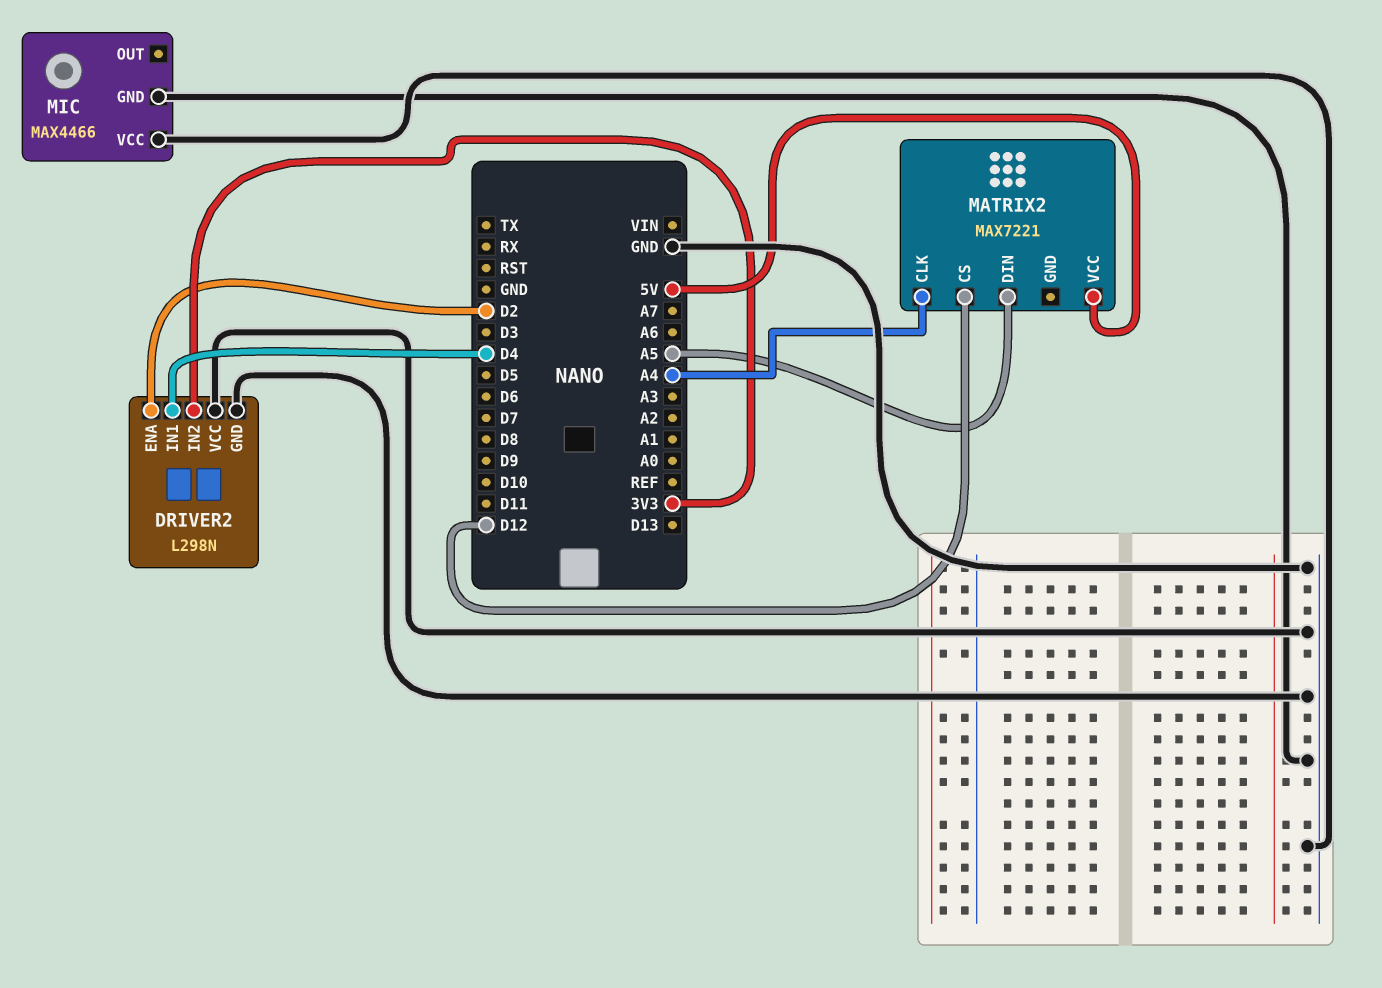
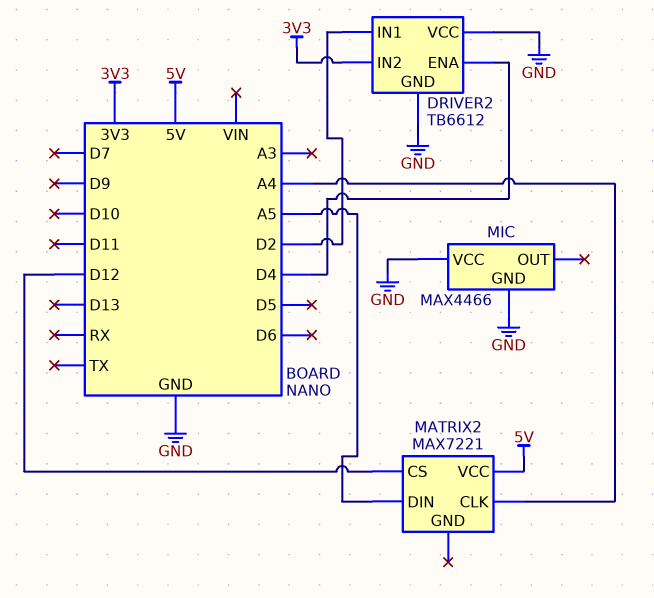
DRIVER2: L298N -> TB6612
DRIVER2 pin ENA: D2 -> D4
DRIVER2 pin IN1: D4 -> D2

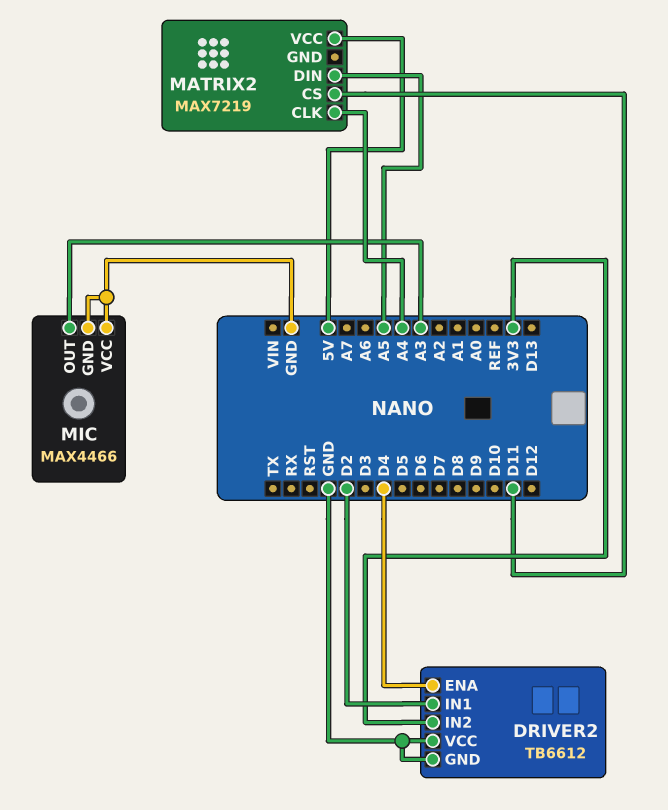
MATRIX2: MAX7221 -> MAX7219
MATRIX2 pin CS: D12 -> D11
MIC pin OUT: none -> A3

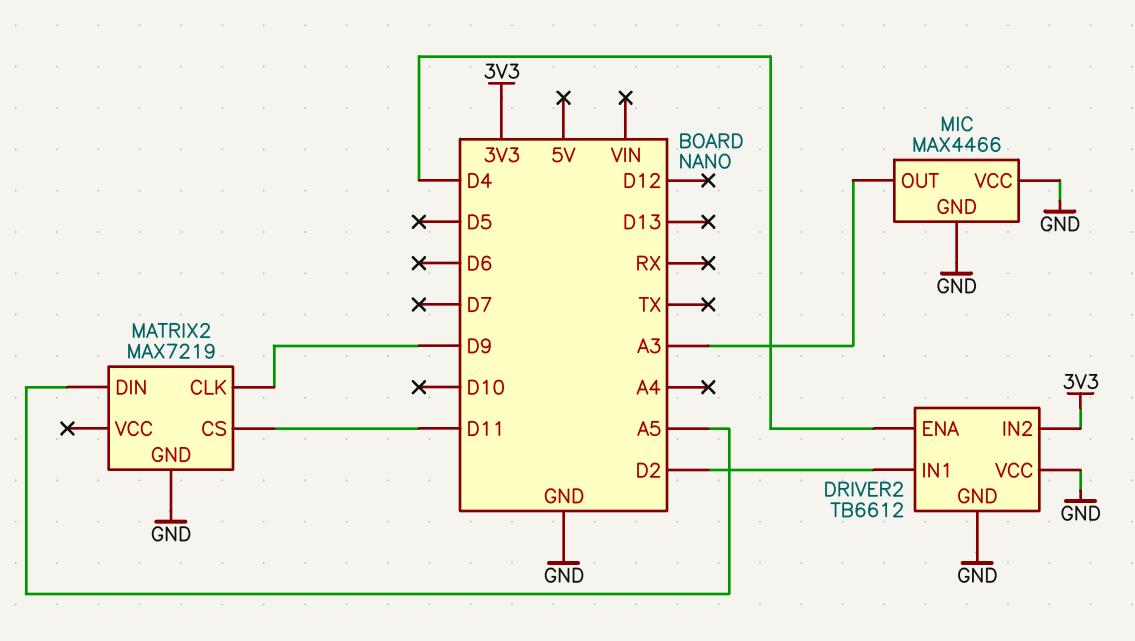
MATRIX2 pin CLK: A4 -> D9
MATRIX2 pin GND: none -> GND
MATRIX2 pin VCC: 5V -> none

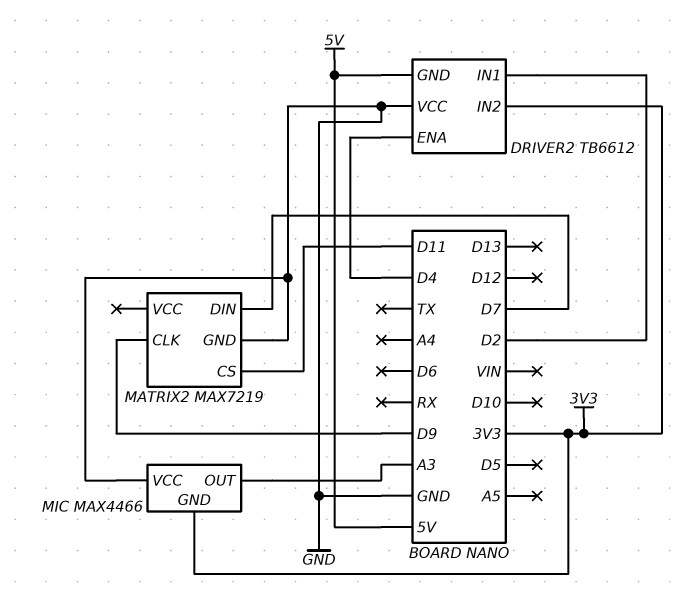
DRIVER2 pin GND: GND -> 5V
MATRIX2 pin DIN: A5 -> D7
MIC pin GND: GND -> 3V3

